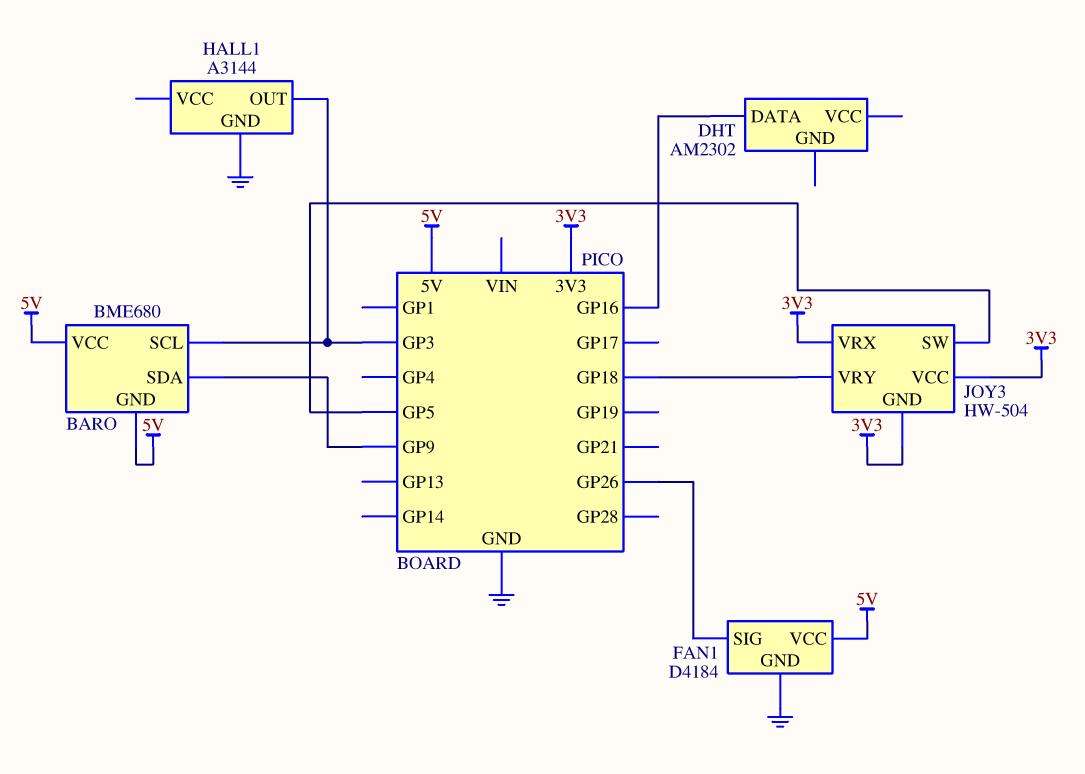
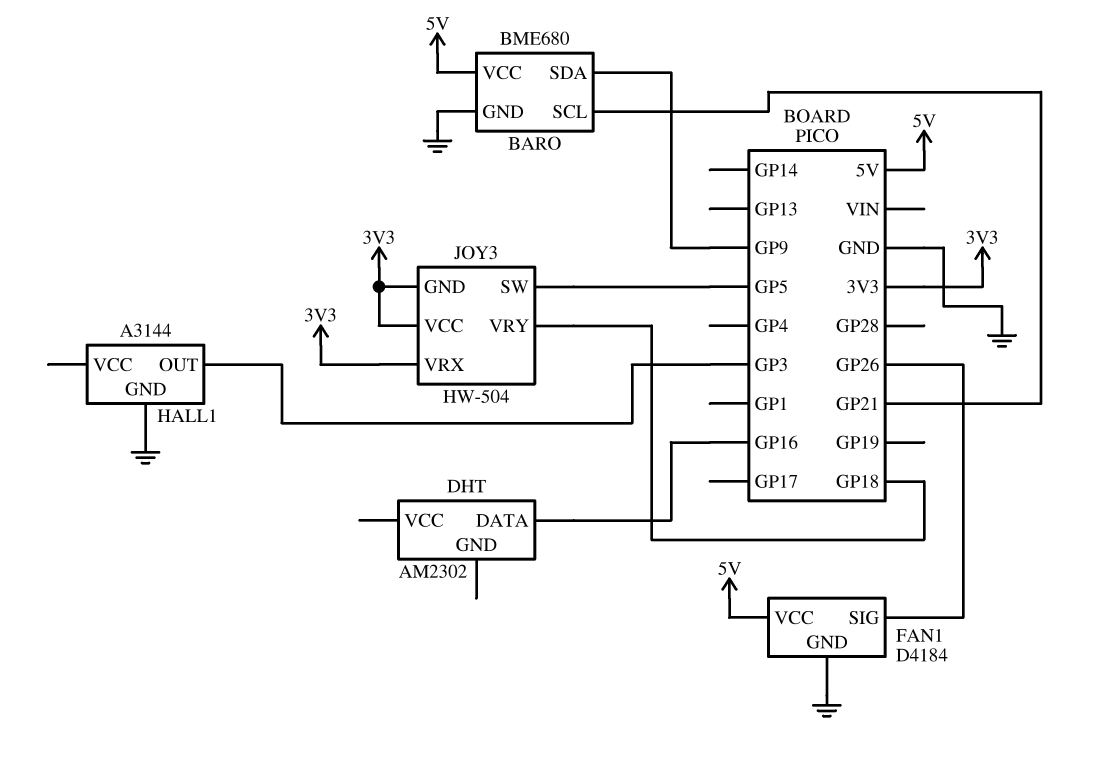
BARO pin GND: 5V -> GND
BARO pin SCL: GP3 -> GP21

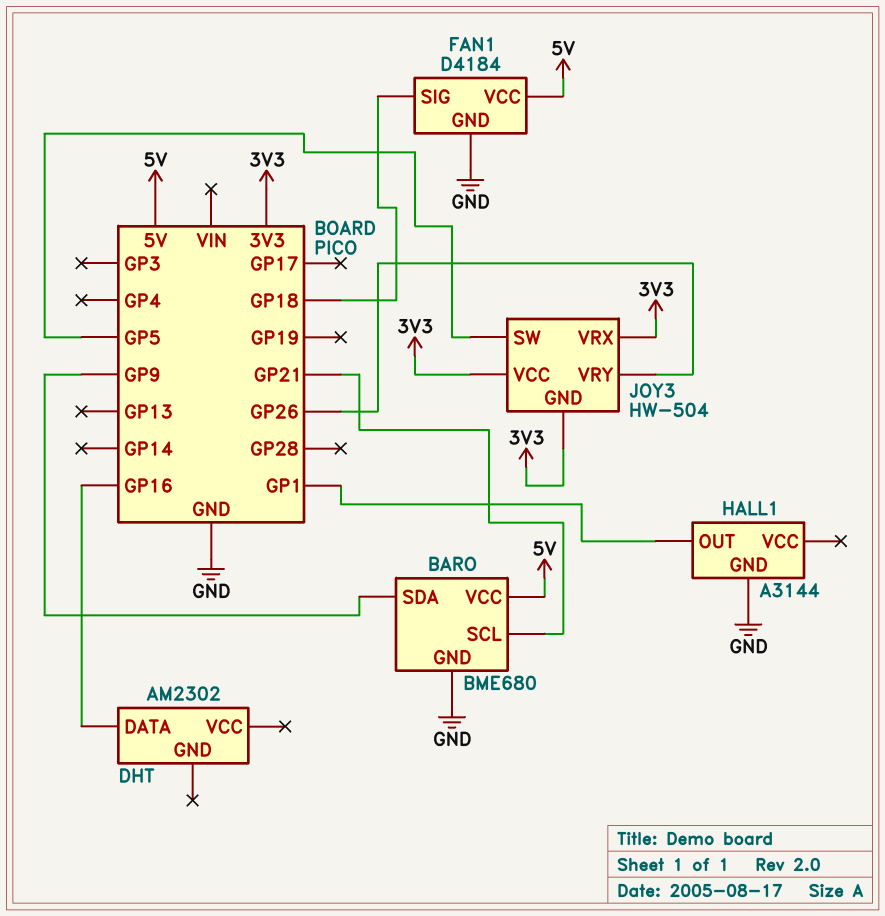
FAN1 pin SIG: GP26 -> GP18
HALL1 pin OUT: GP3 -> GP1
JOY3 pin VRY: GP18 -> GP26

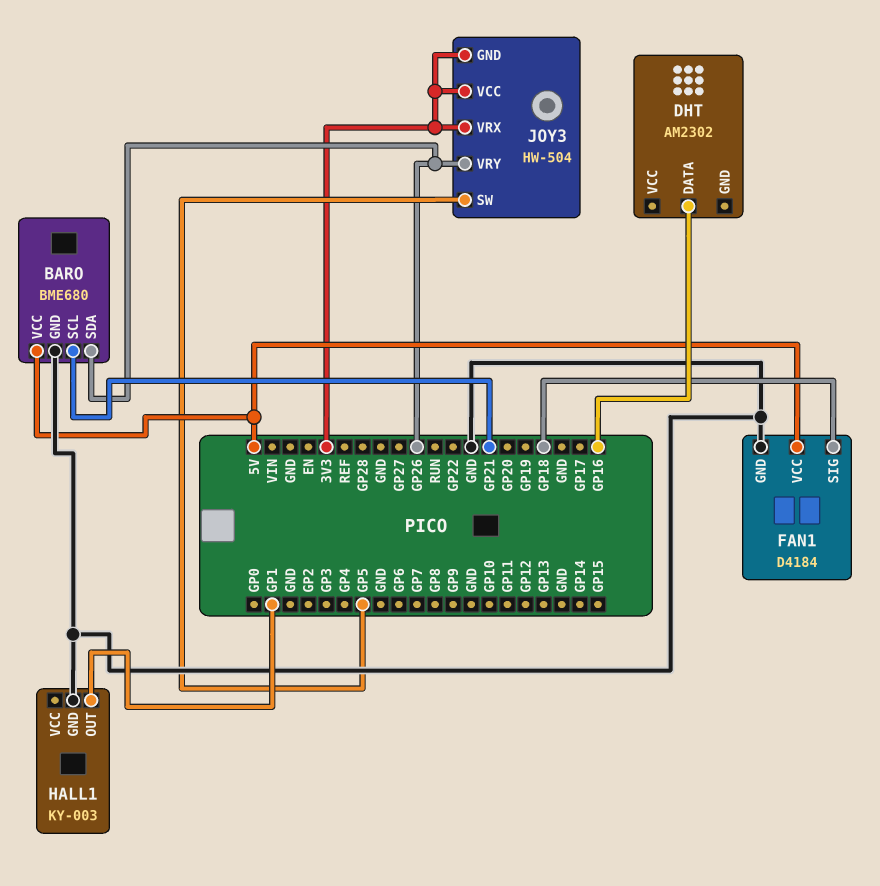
BARO pin SDA: GP9 -> GP26
HALL1: A3144 -> KY-003

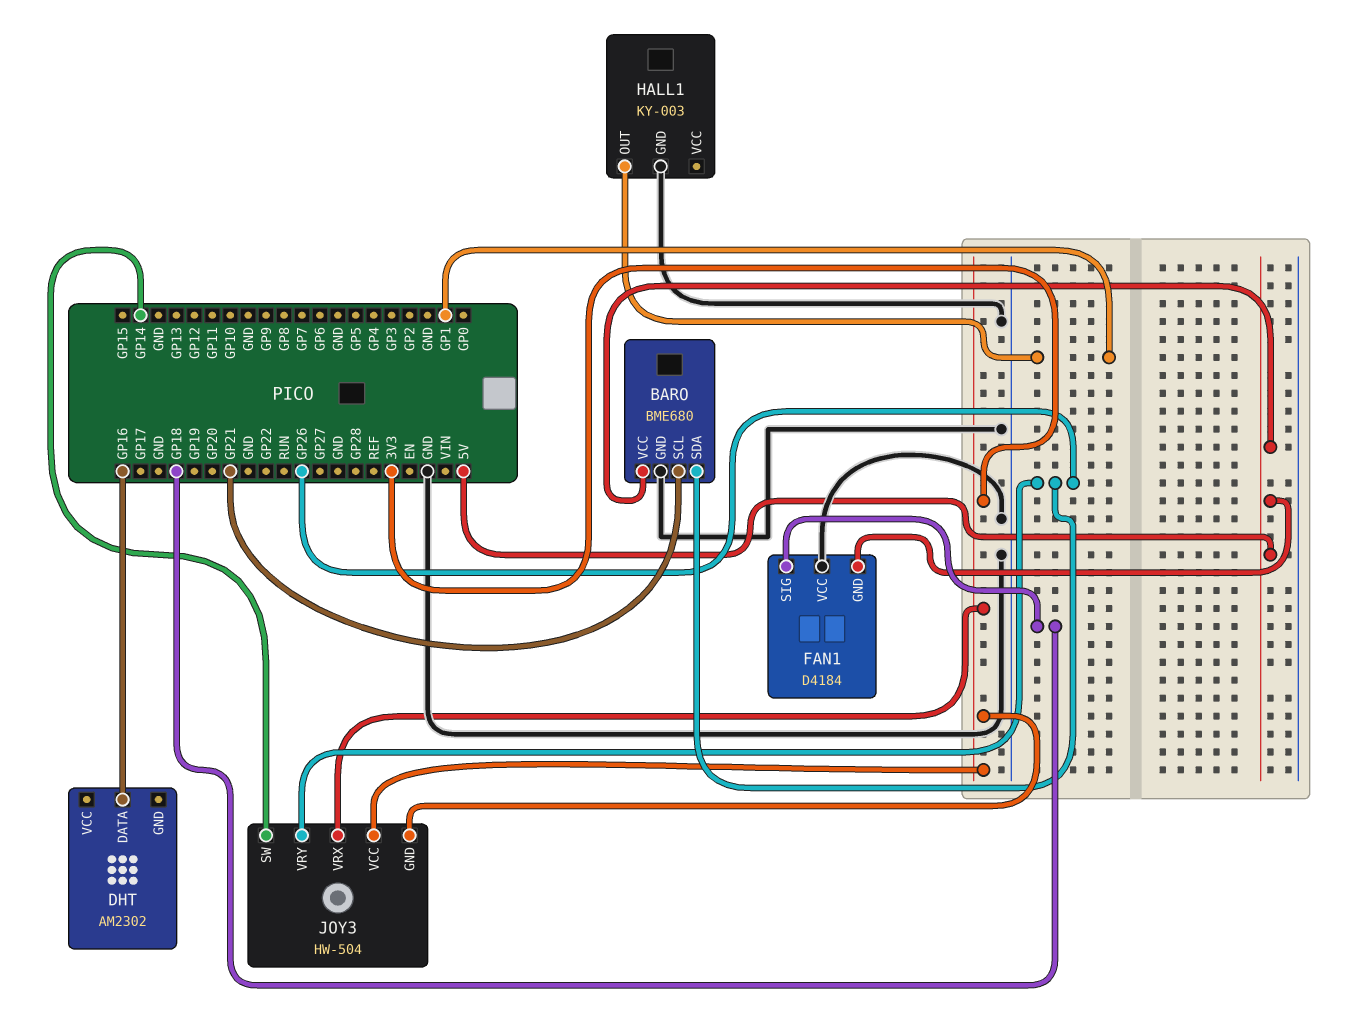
FAN1 pin GND: GND -> 5V
FAN1 pin VCC: 5V -> GND
JOY3 pin SW: GP5 -> GP14

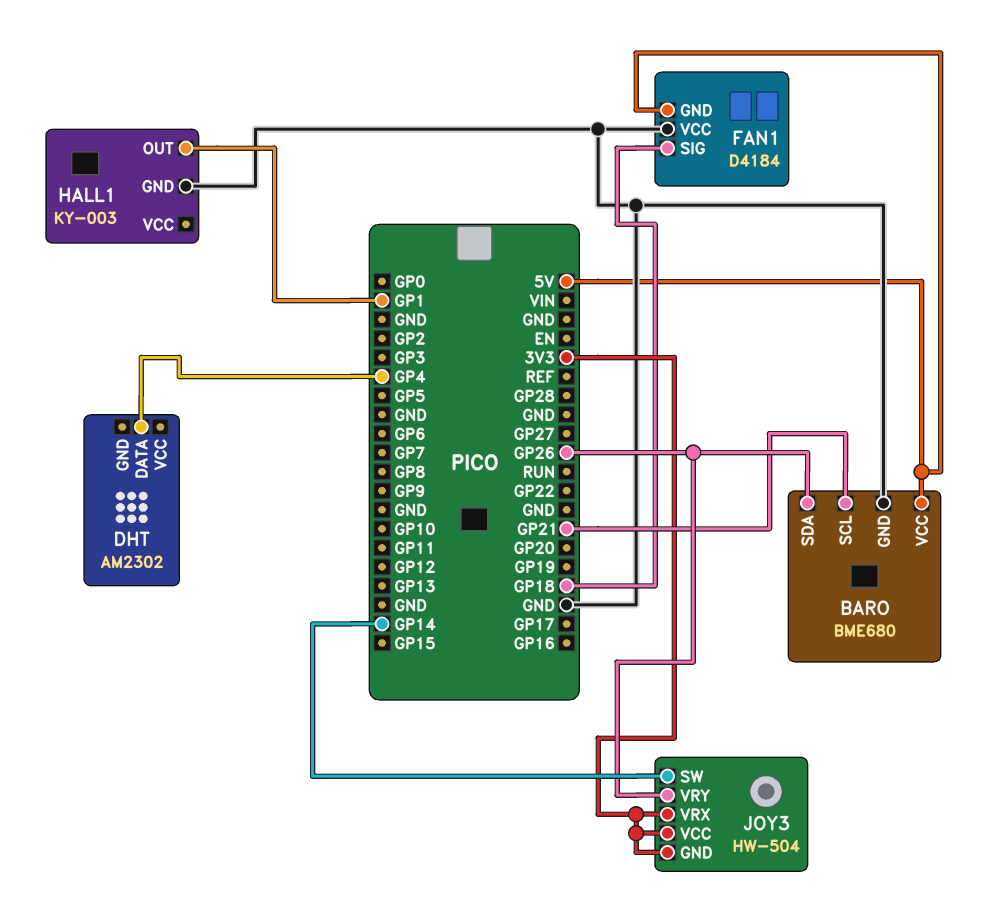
DHT pin DATA: GP16 -> GP4

